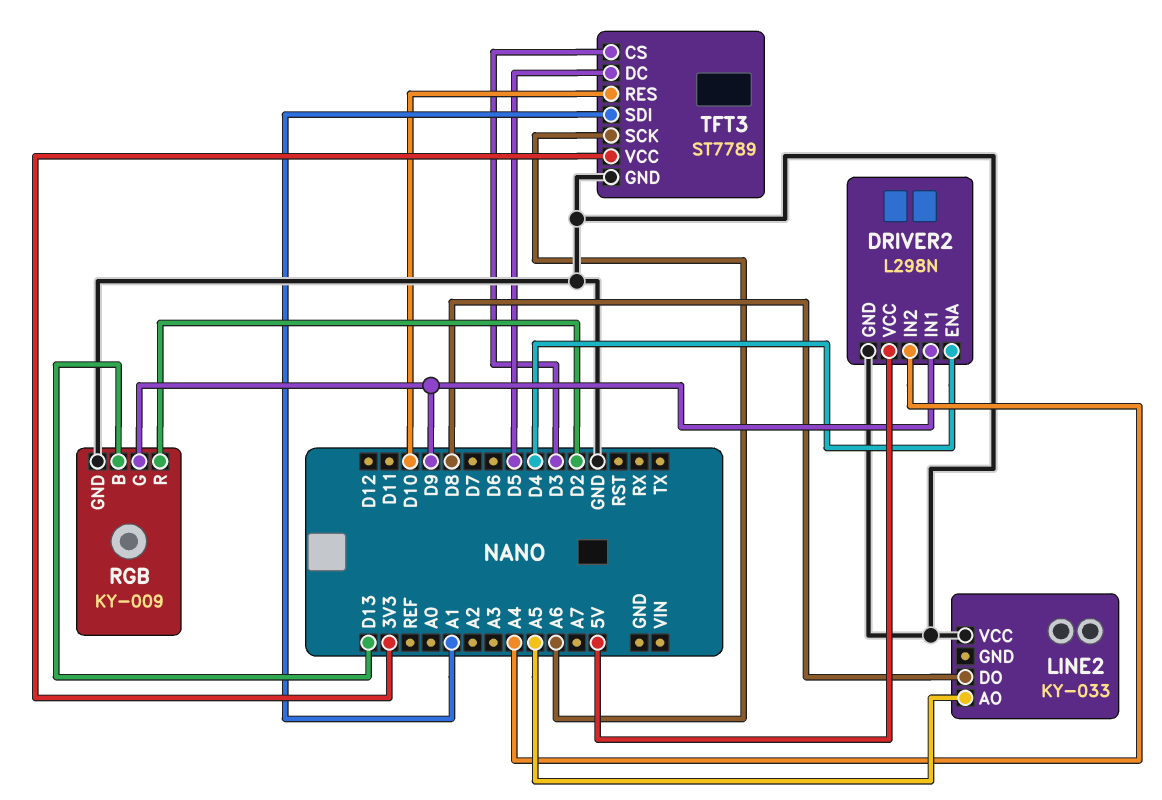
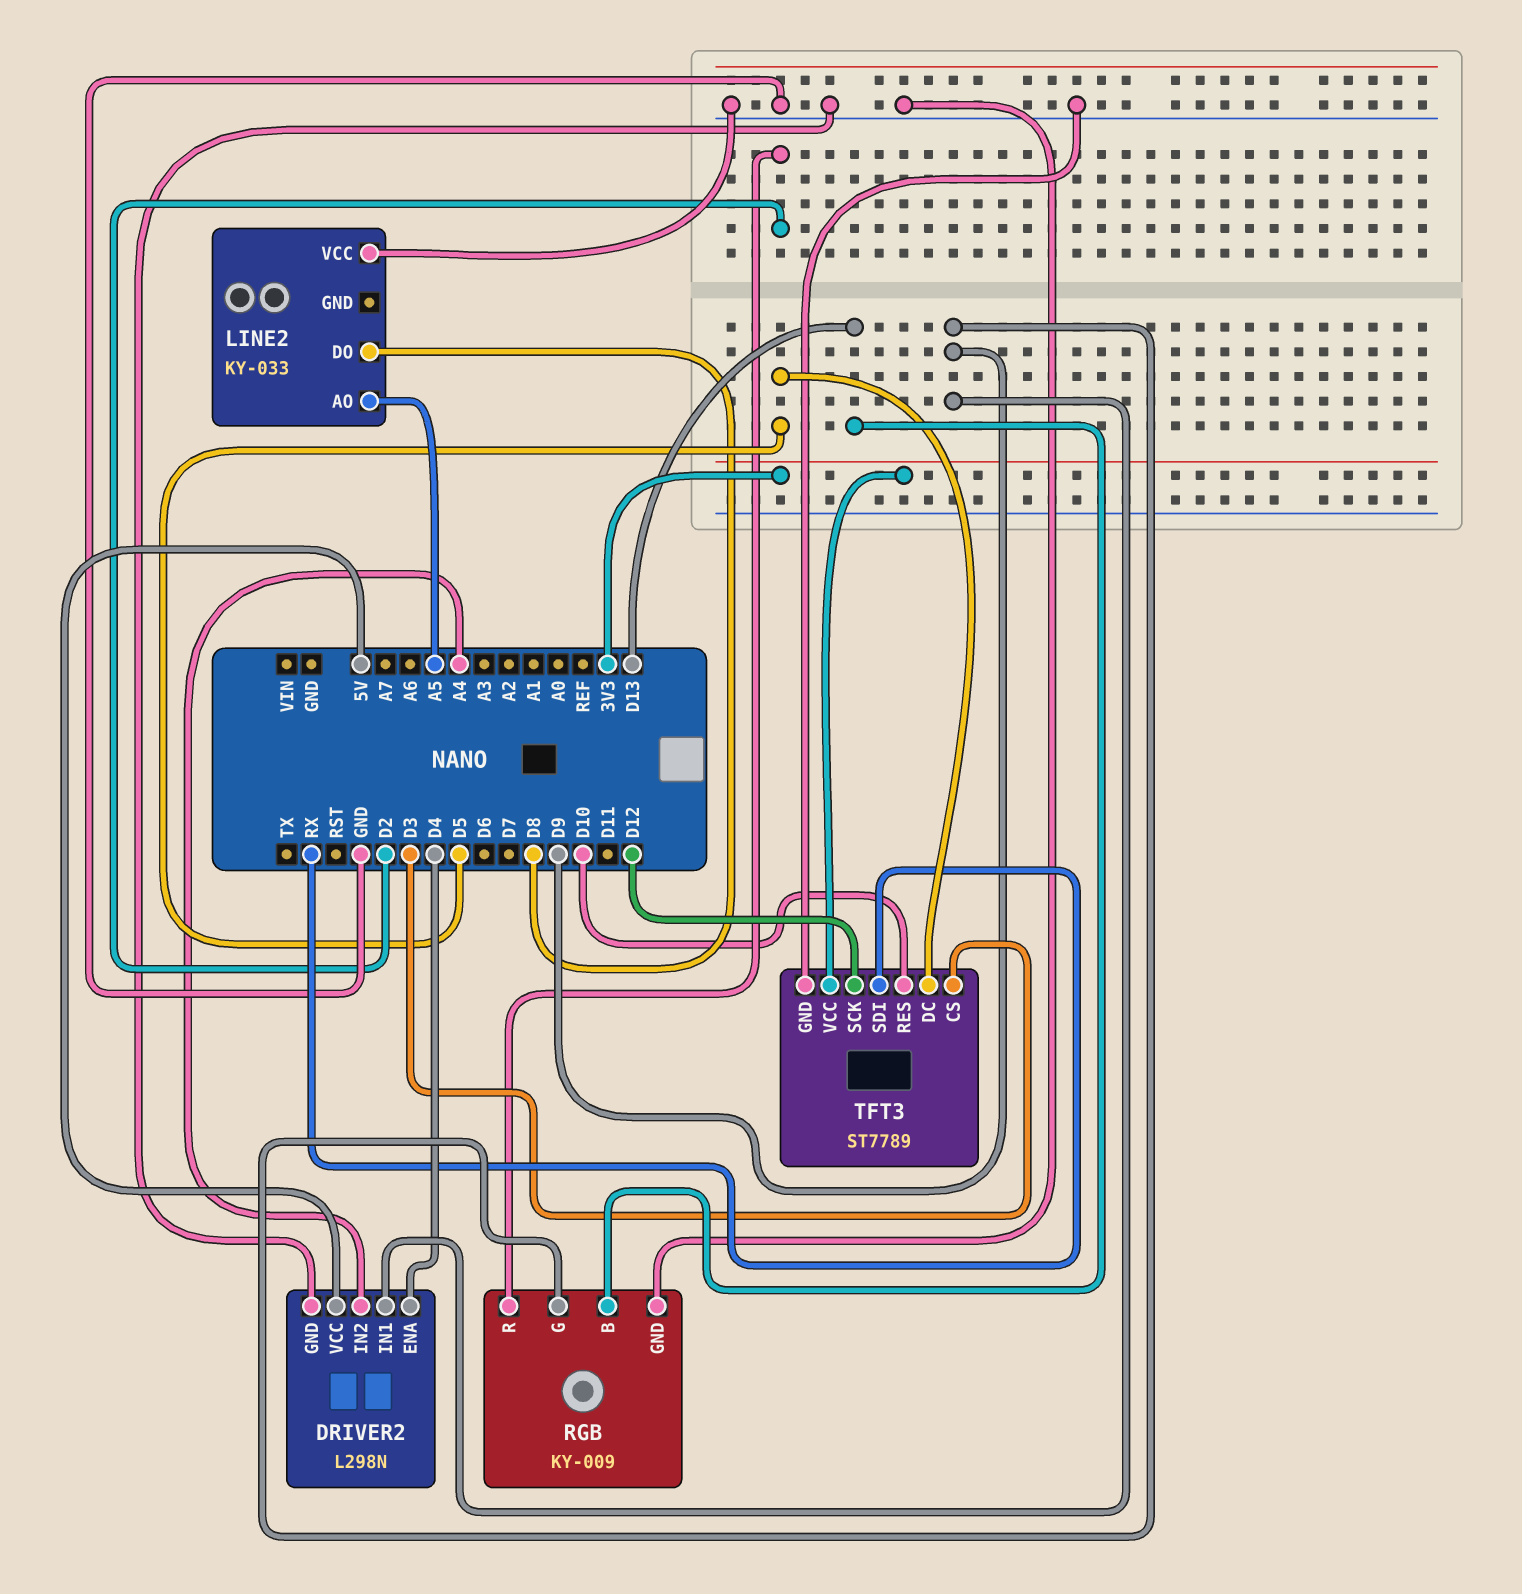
TFT3 pin SCK: A6 -> D12
TFT3 pin SDI: A1 -> RX

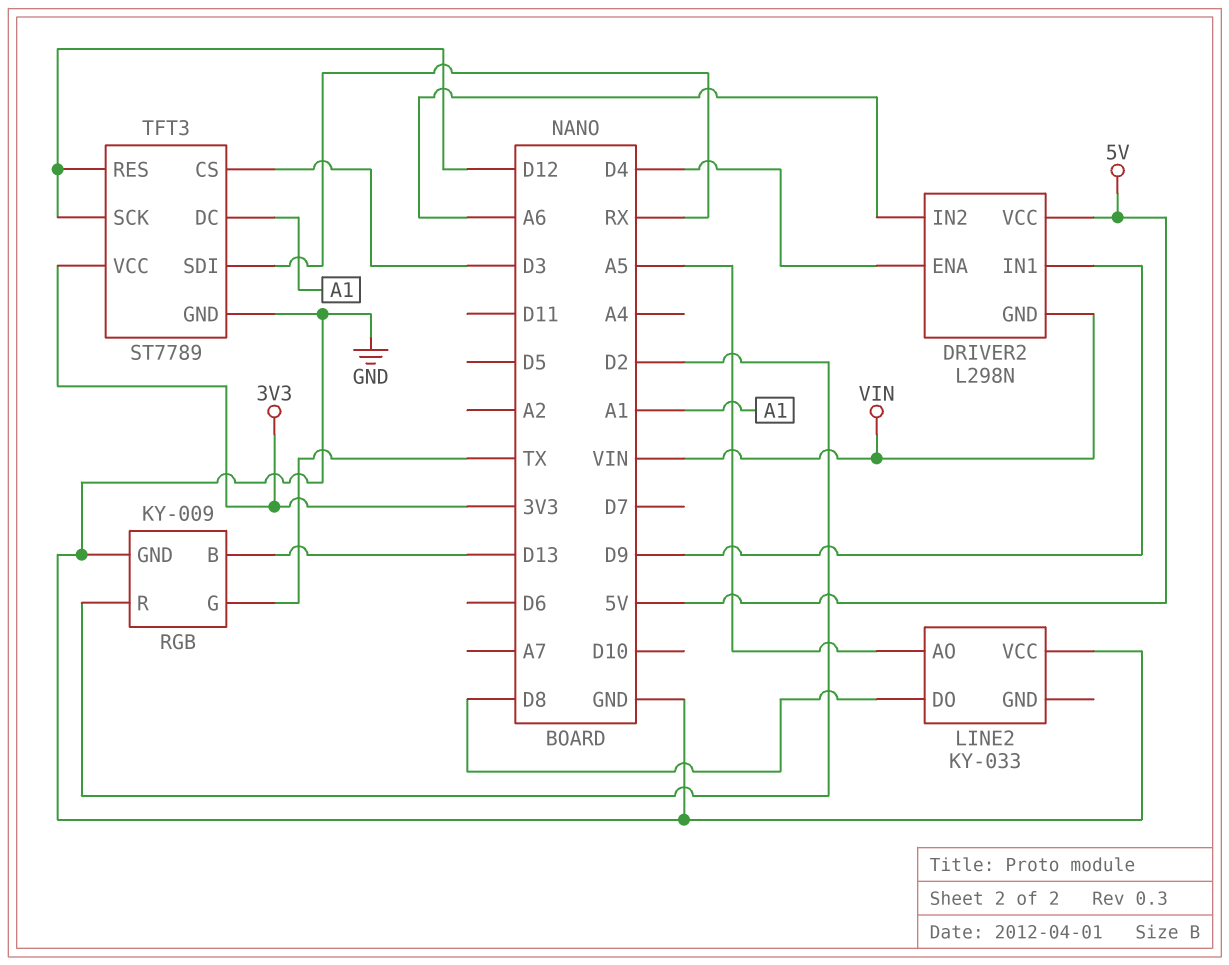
DRIVER2 pin GND: GND -> VIN
DRIVER2 pin IN2: A4 -> A6
RGB pin G: D9 -> TX
TFT3 pin DC: D5 -> A1
TFT3 pin RES: D10 -> D12

